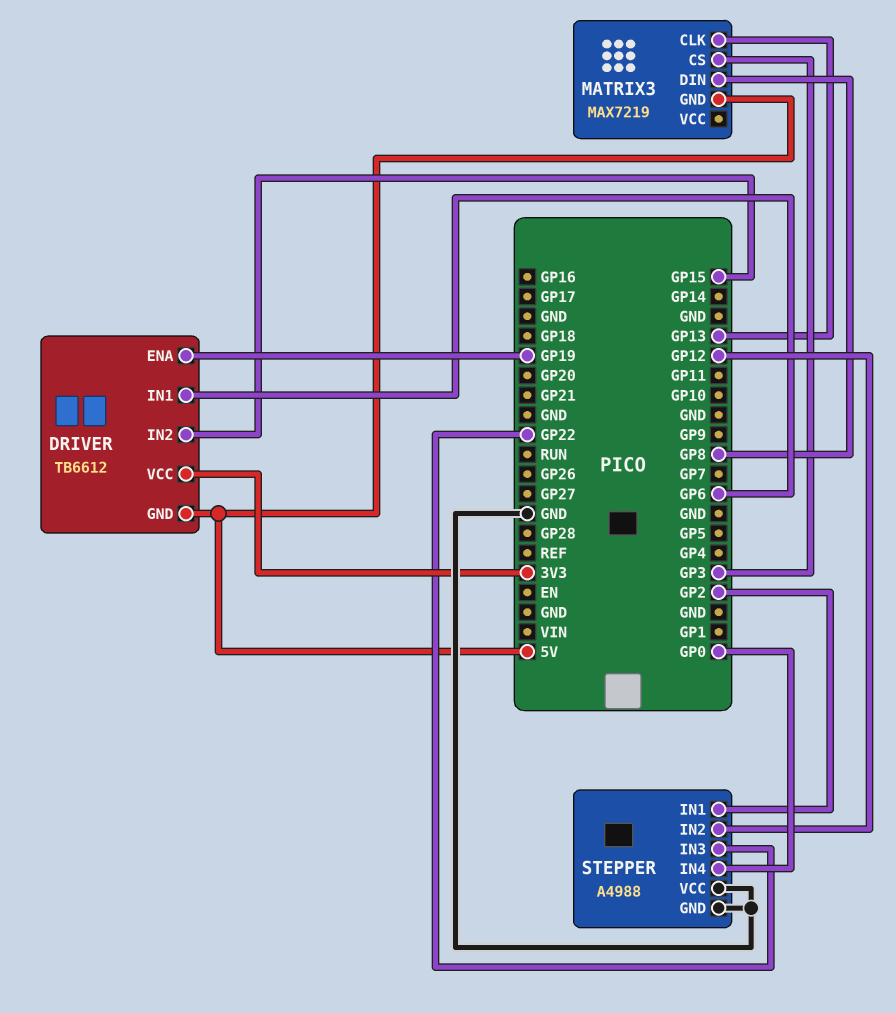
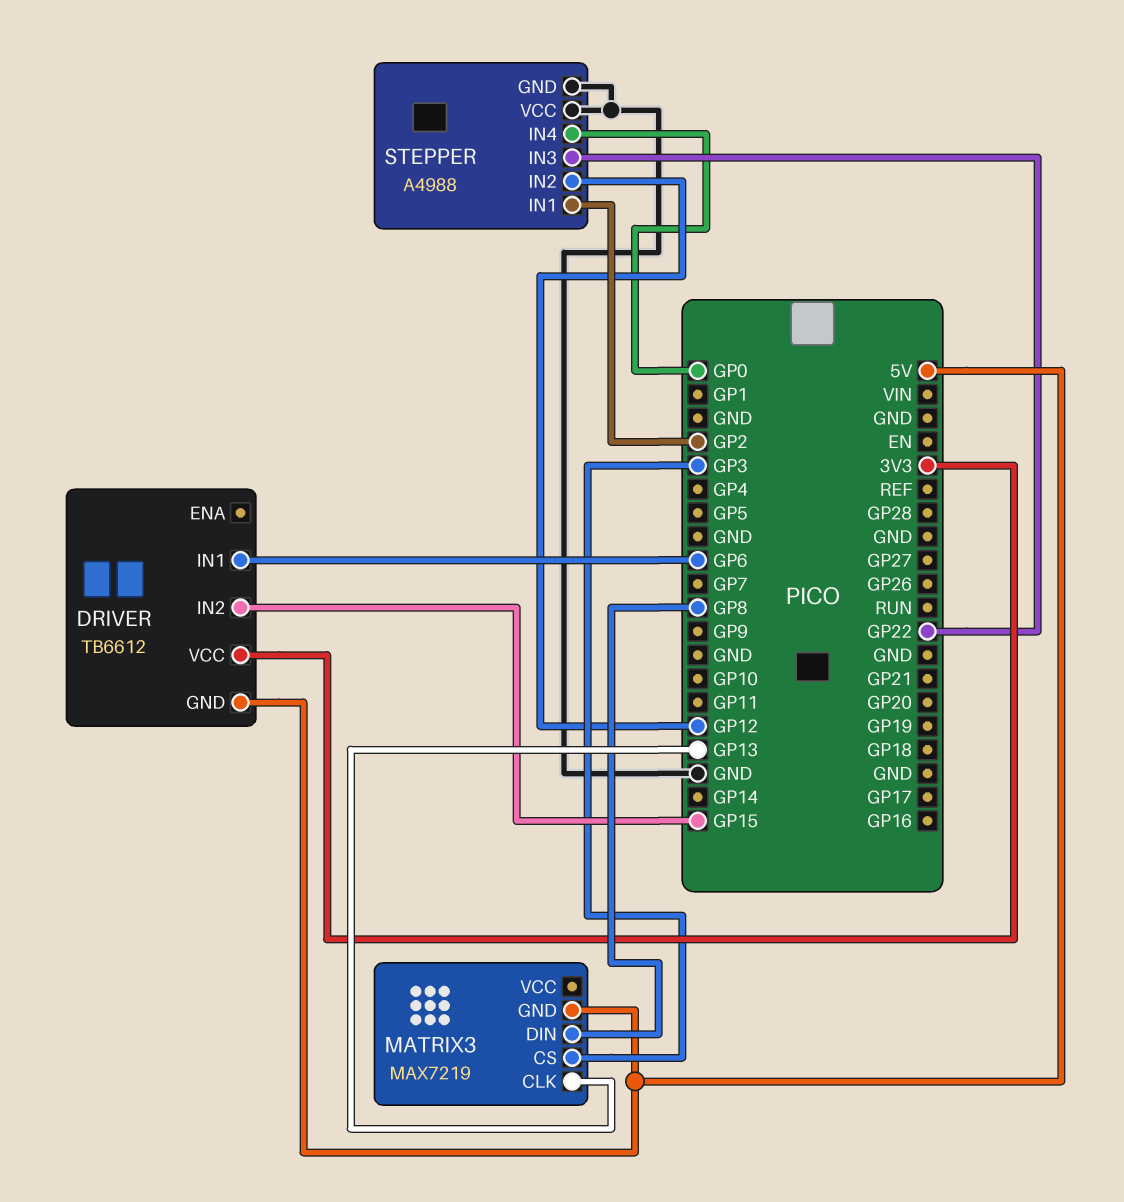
DRIVER pin ENA: GP19 -> none

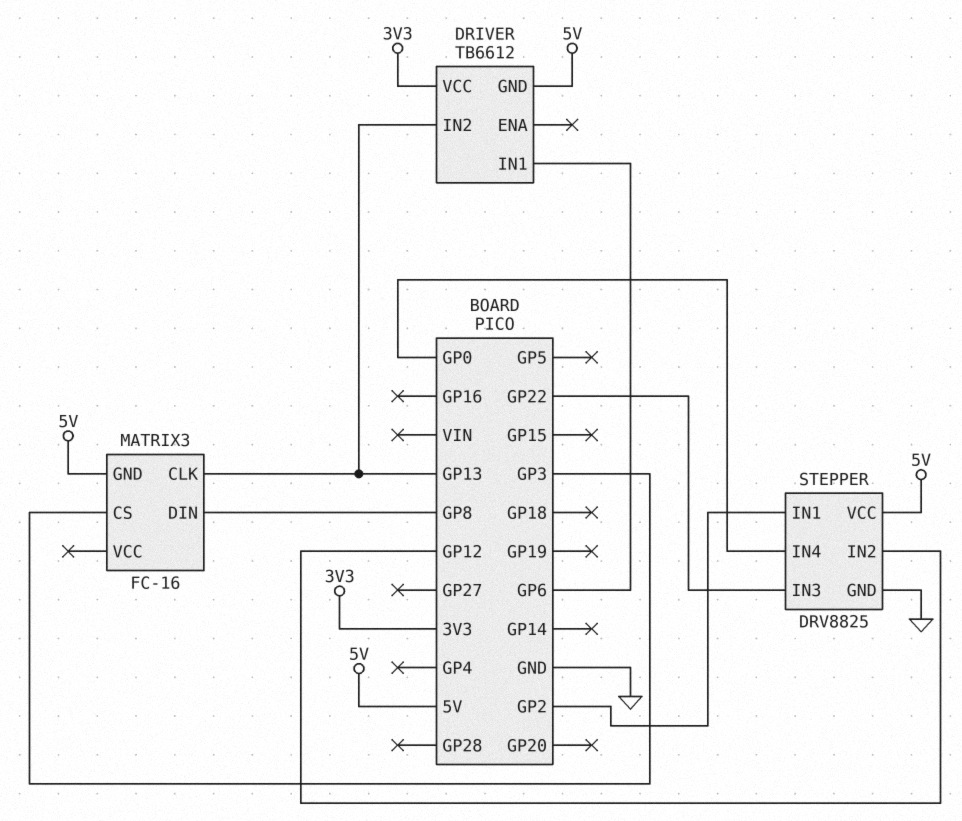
DRIVER pin IN2: GP15 -> GP13
MATRIX3: MAX7219 -> FC-16
STEPPER: A4988 -> DRV8825
STEPPER pin VCC: GND -> 5V

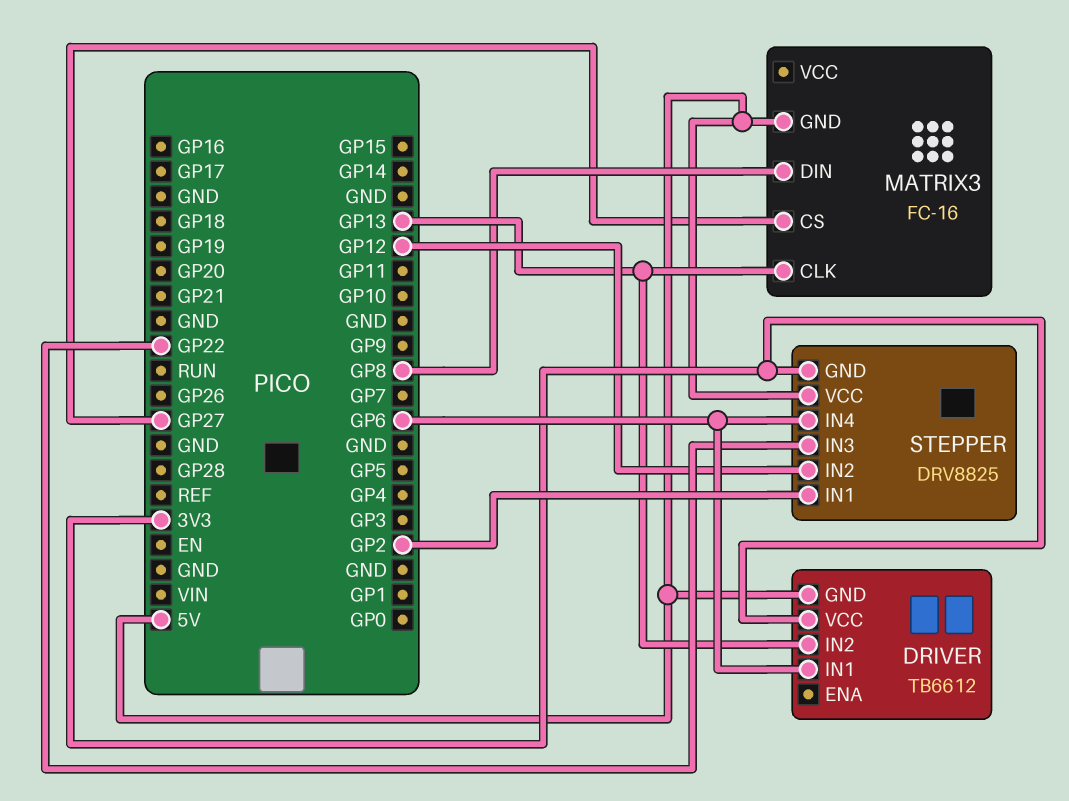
MATRIX3 pin CS: GP3 -> GP27
STEPPER pin GND: GND -> 3V3
STEPPER pin IN4: GP0 -> GP6

